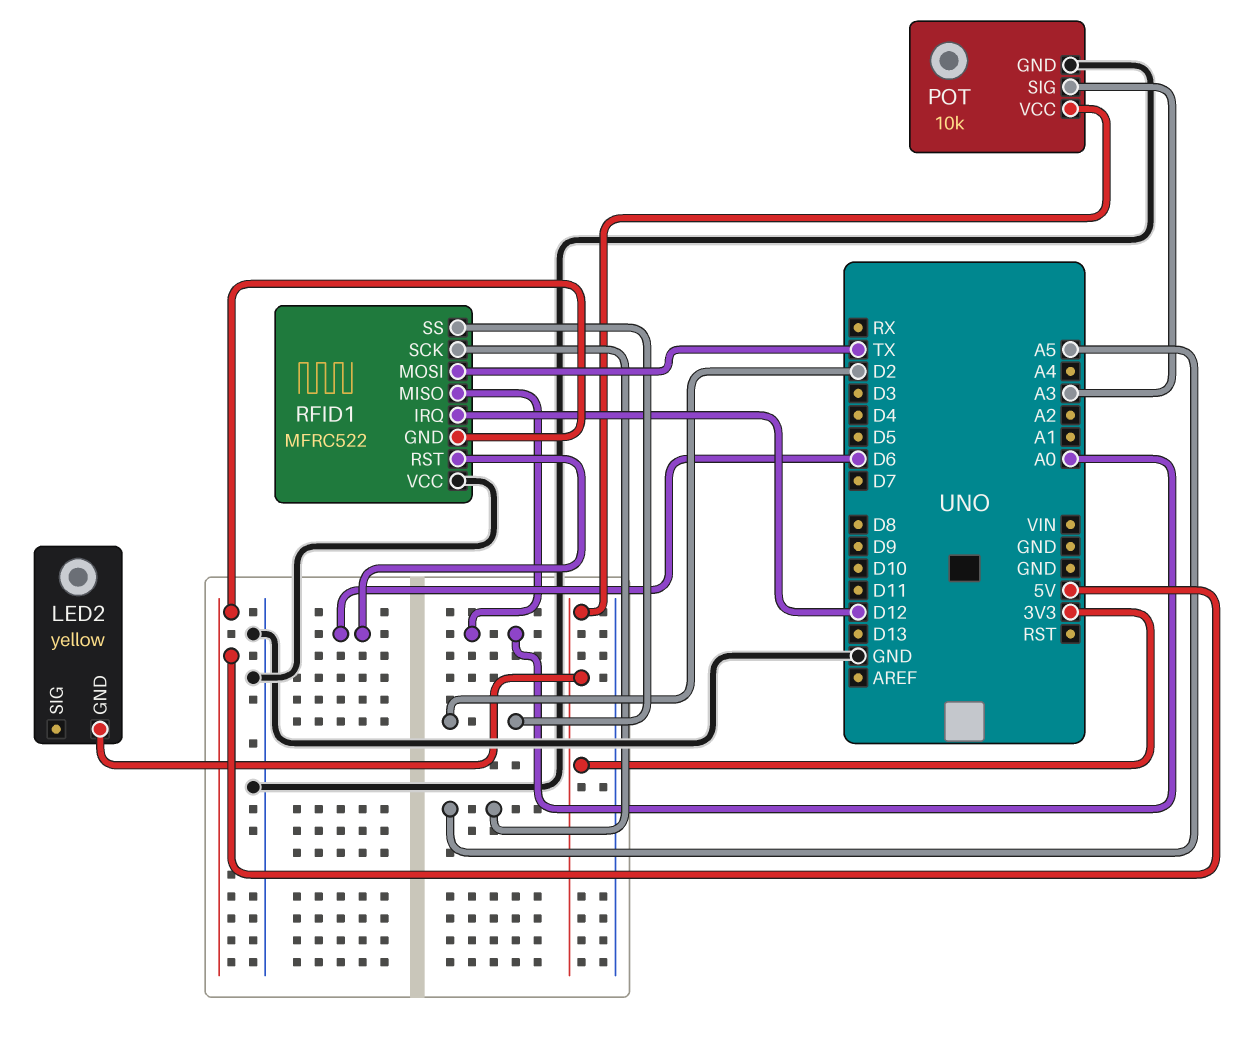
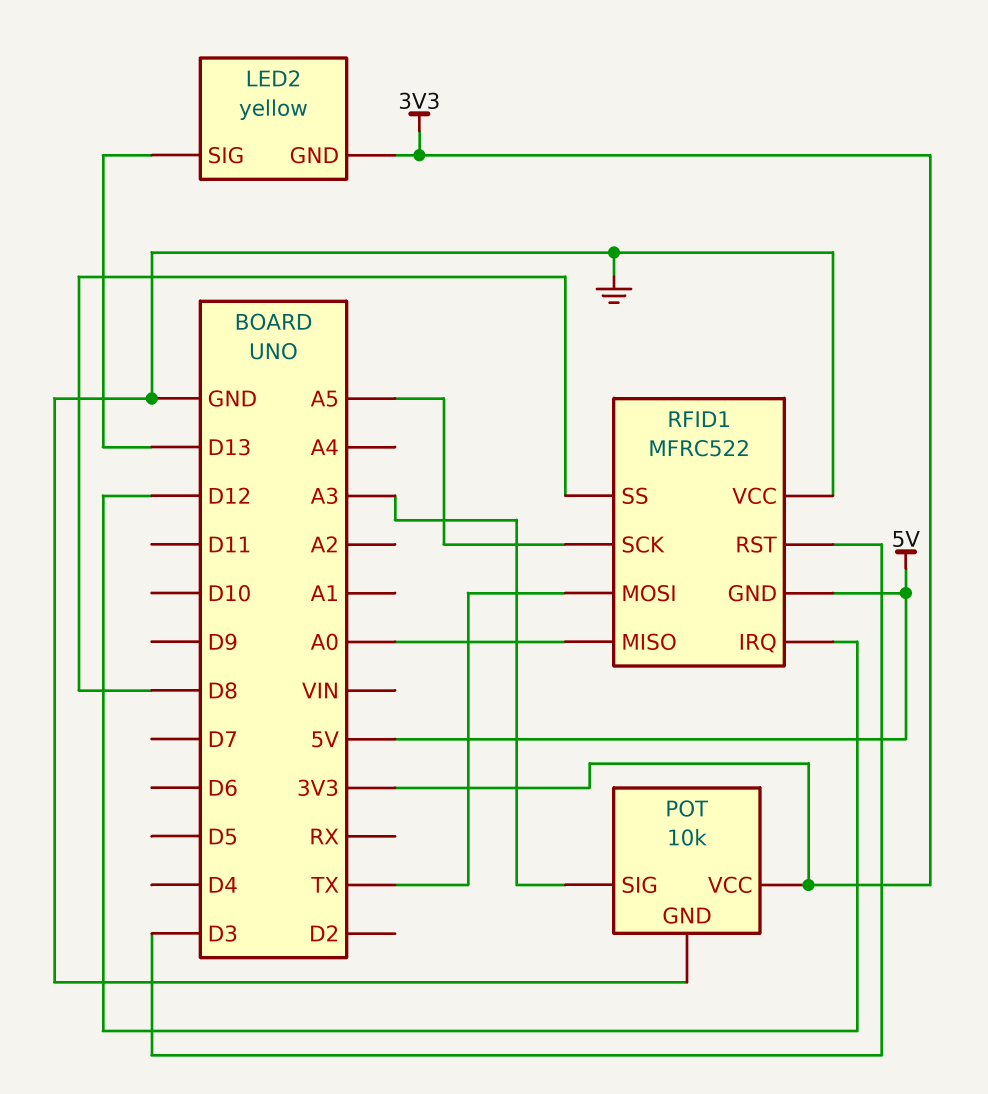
LED2 pin SIG: none -> D13
RFID1 pin RST: D6 -> D3
RFID1 pin SS: D2 -> D8

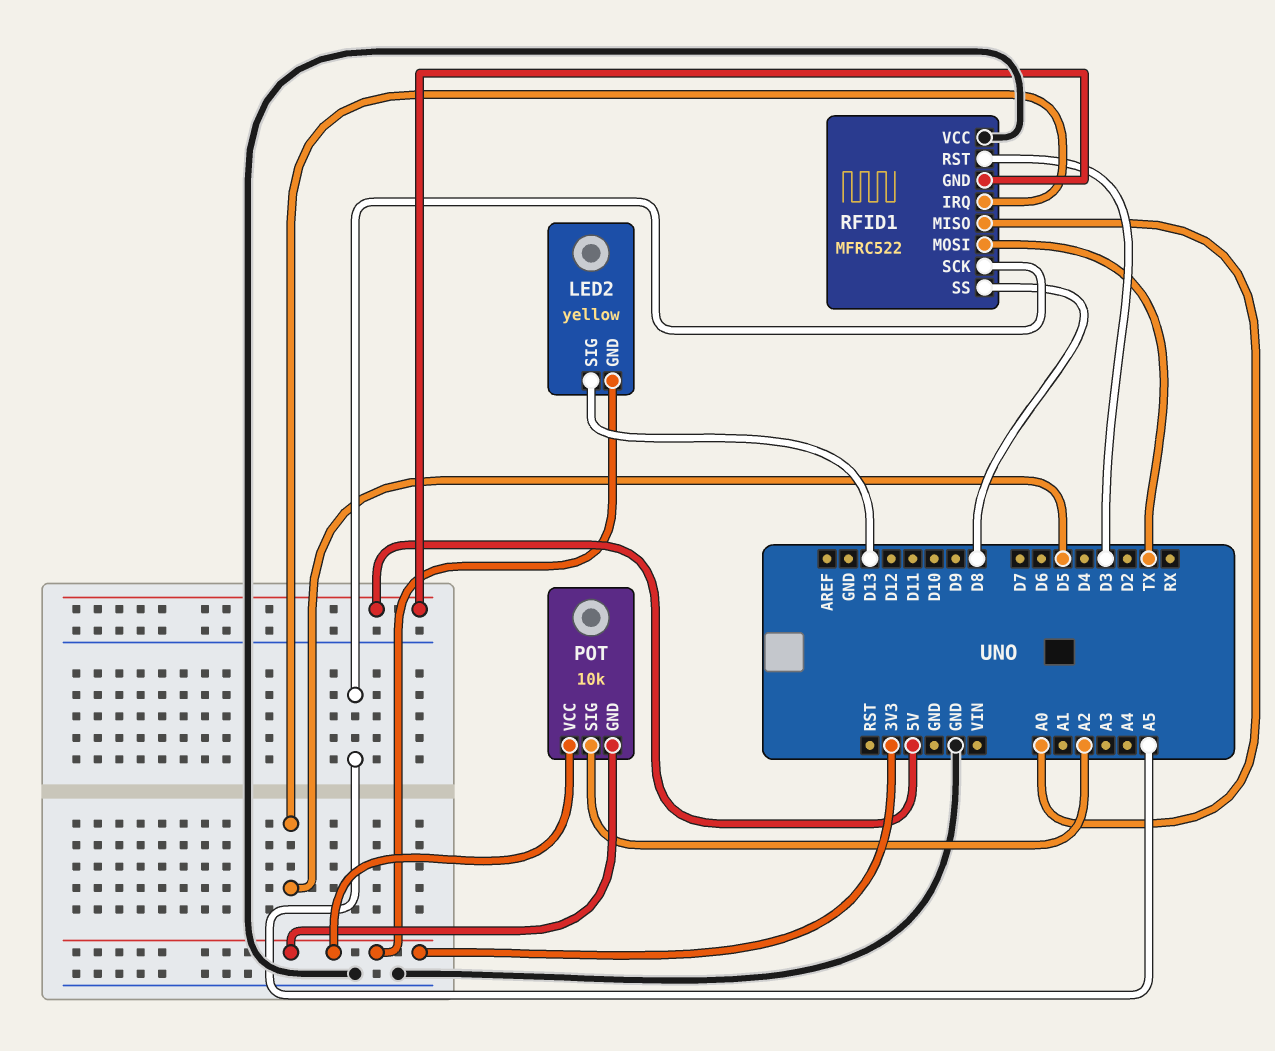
POT pin GND: GND -> 3V3
POT pin SIG: A3 -> A2
RFID1 pin IRQ: D12 -> D5

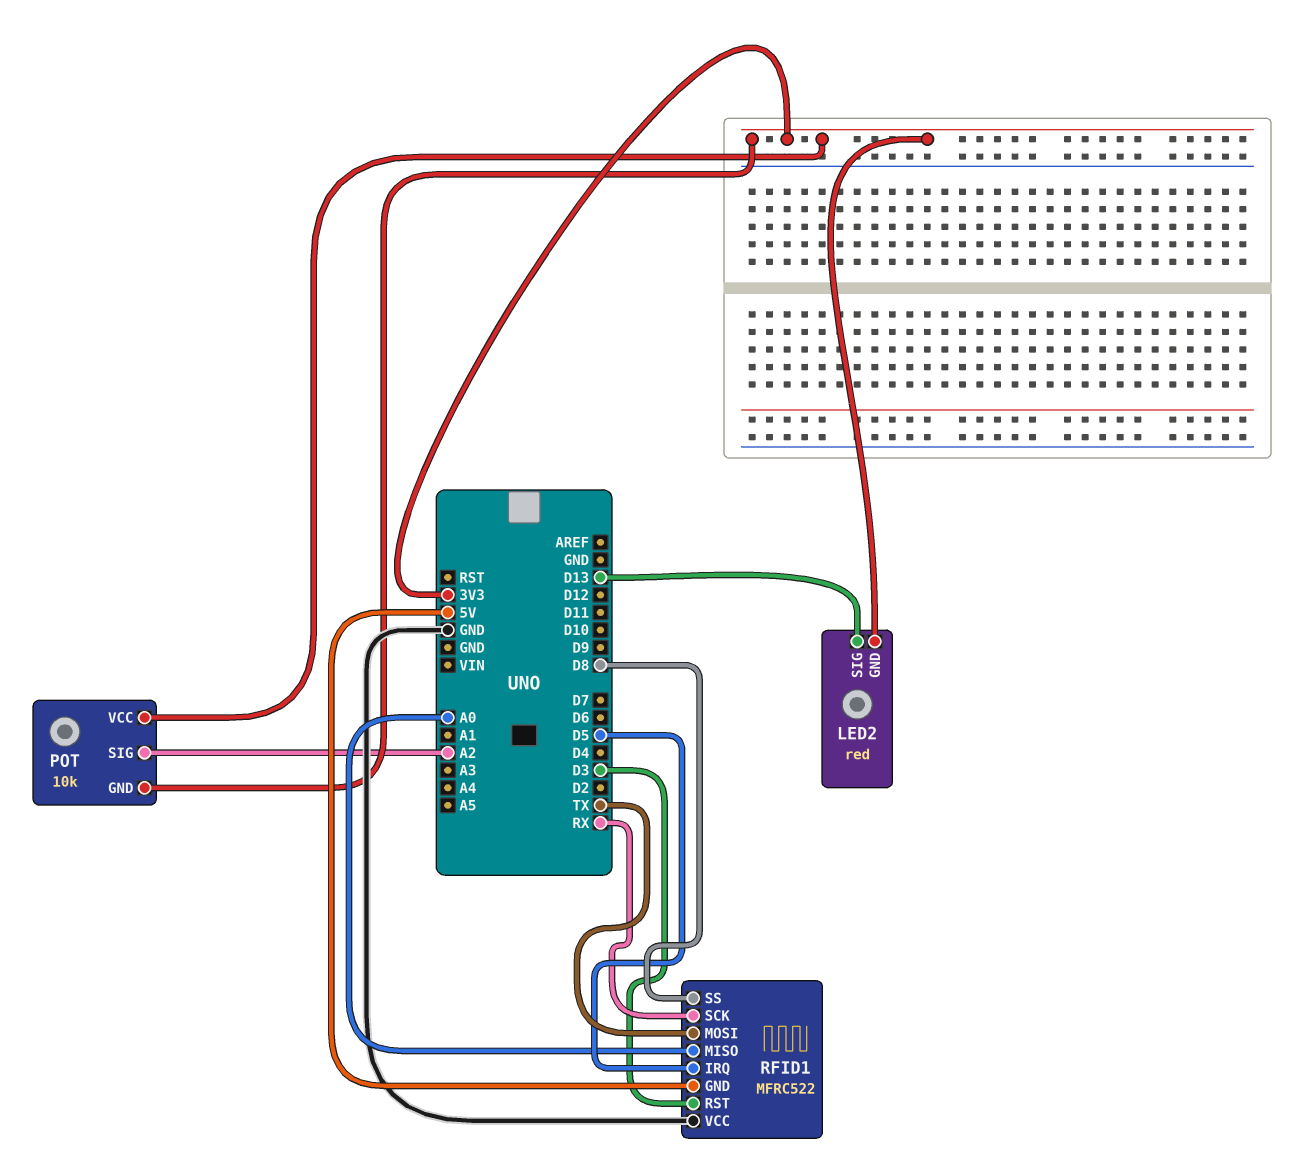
LED2: yellow -> red
RFID1 pin SCK: A5 -> RX

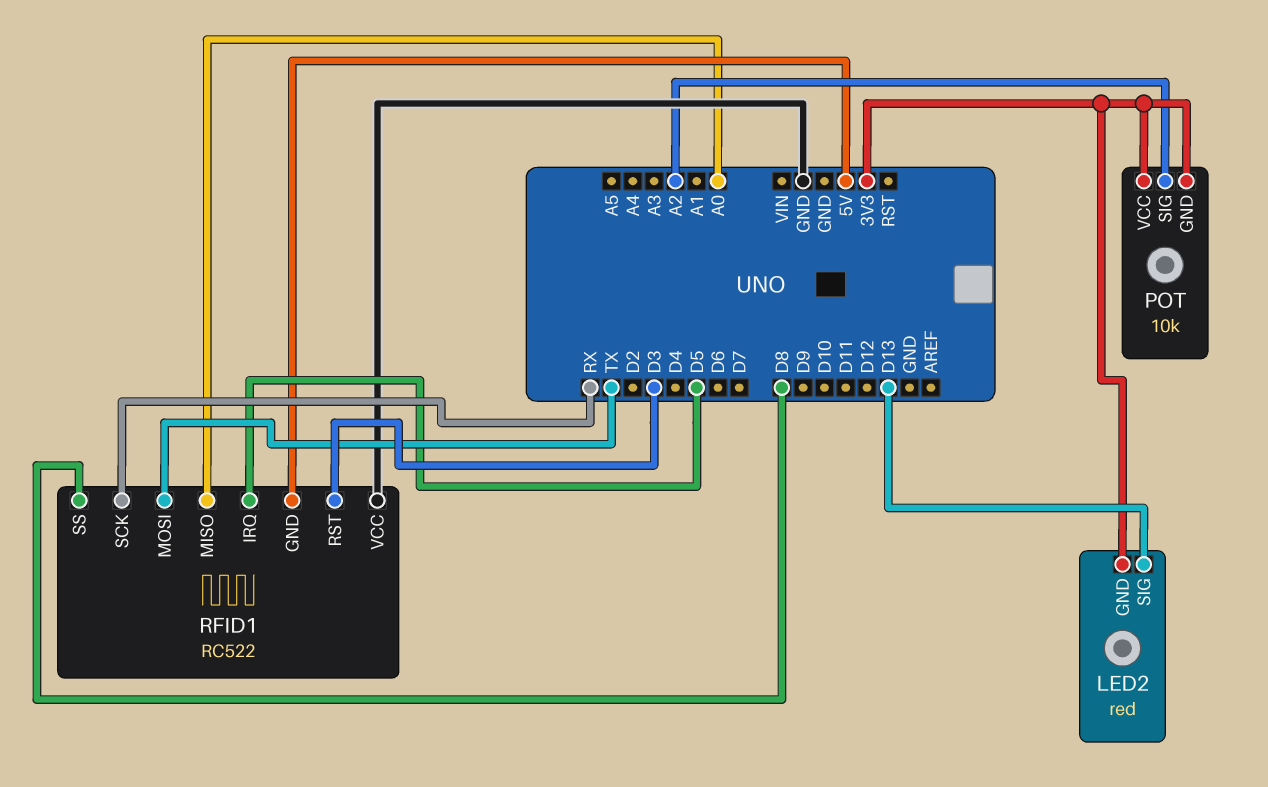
RFID1: MFRC522 -> RC522

